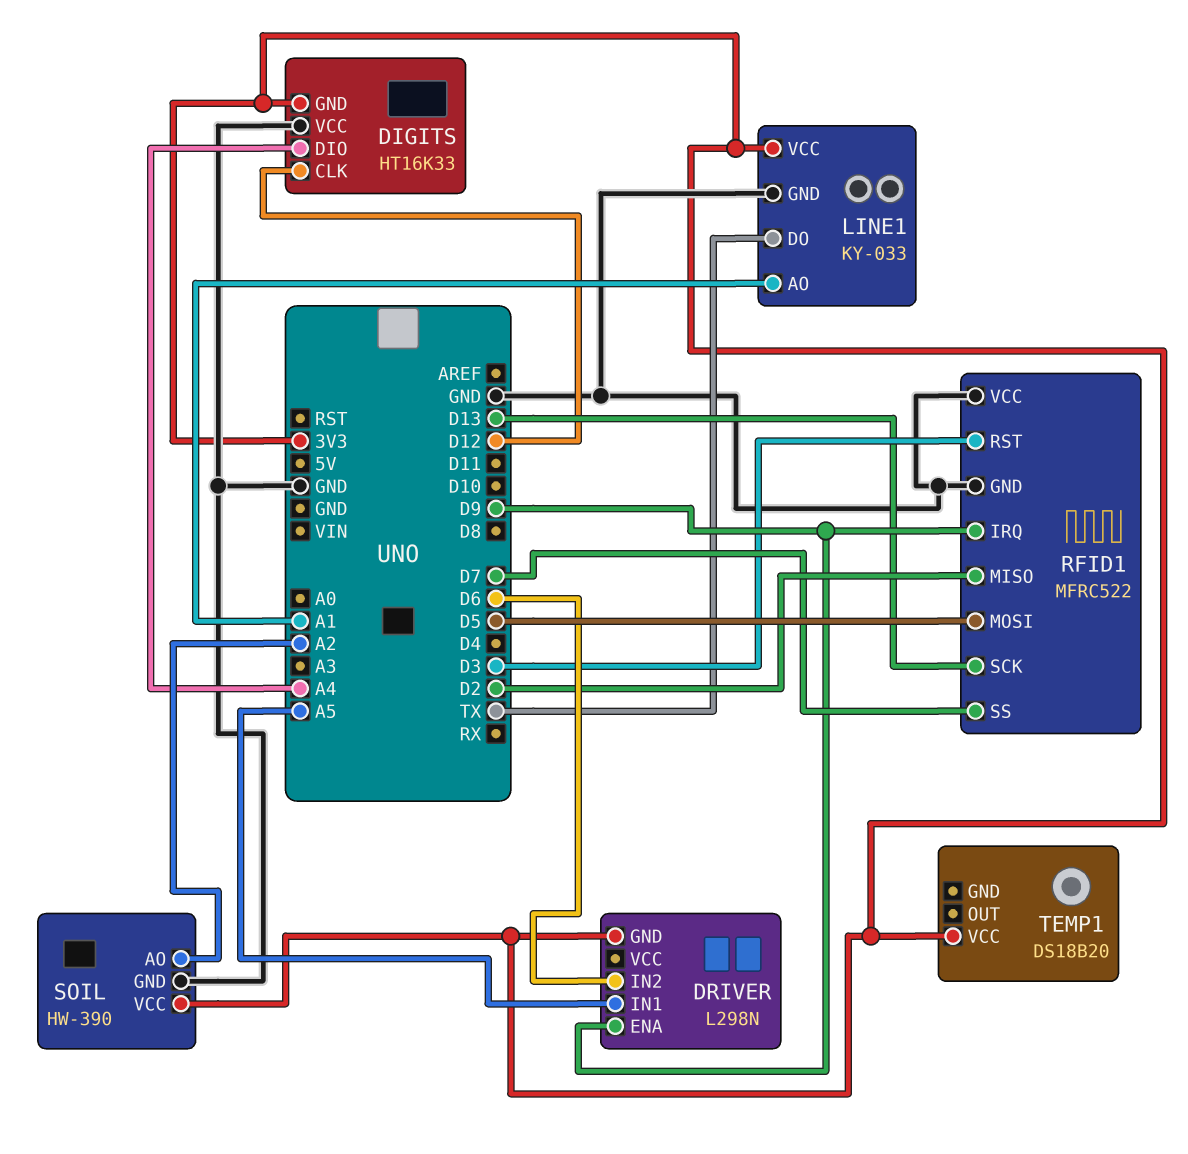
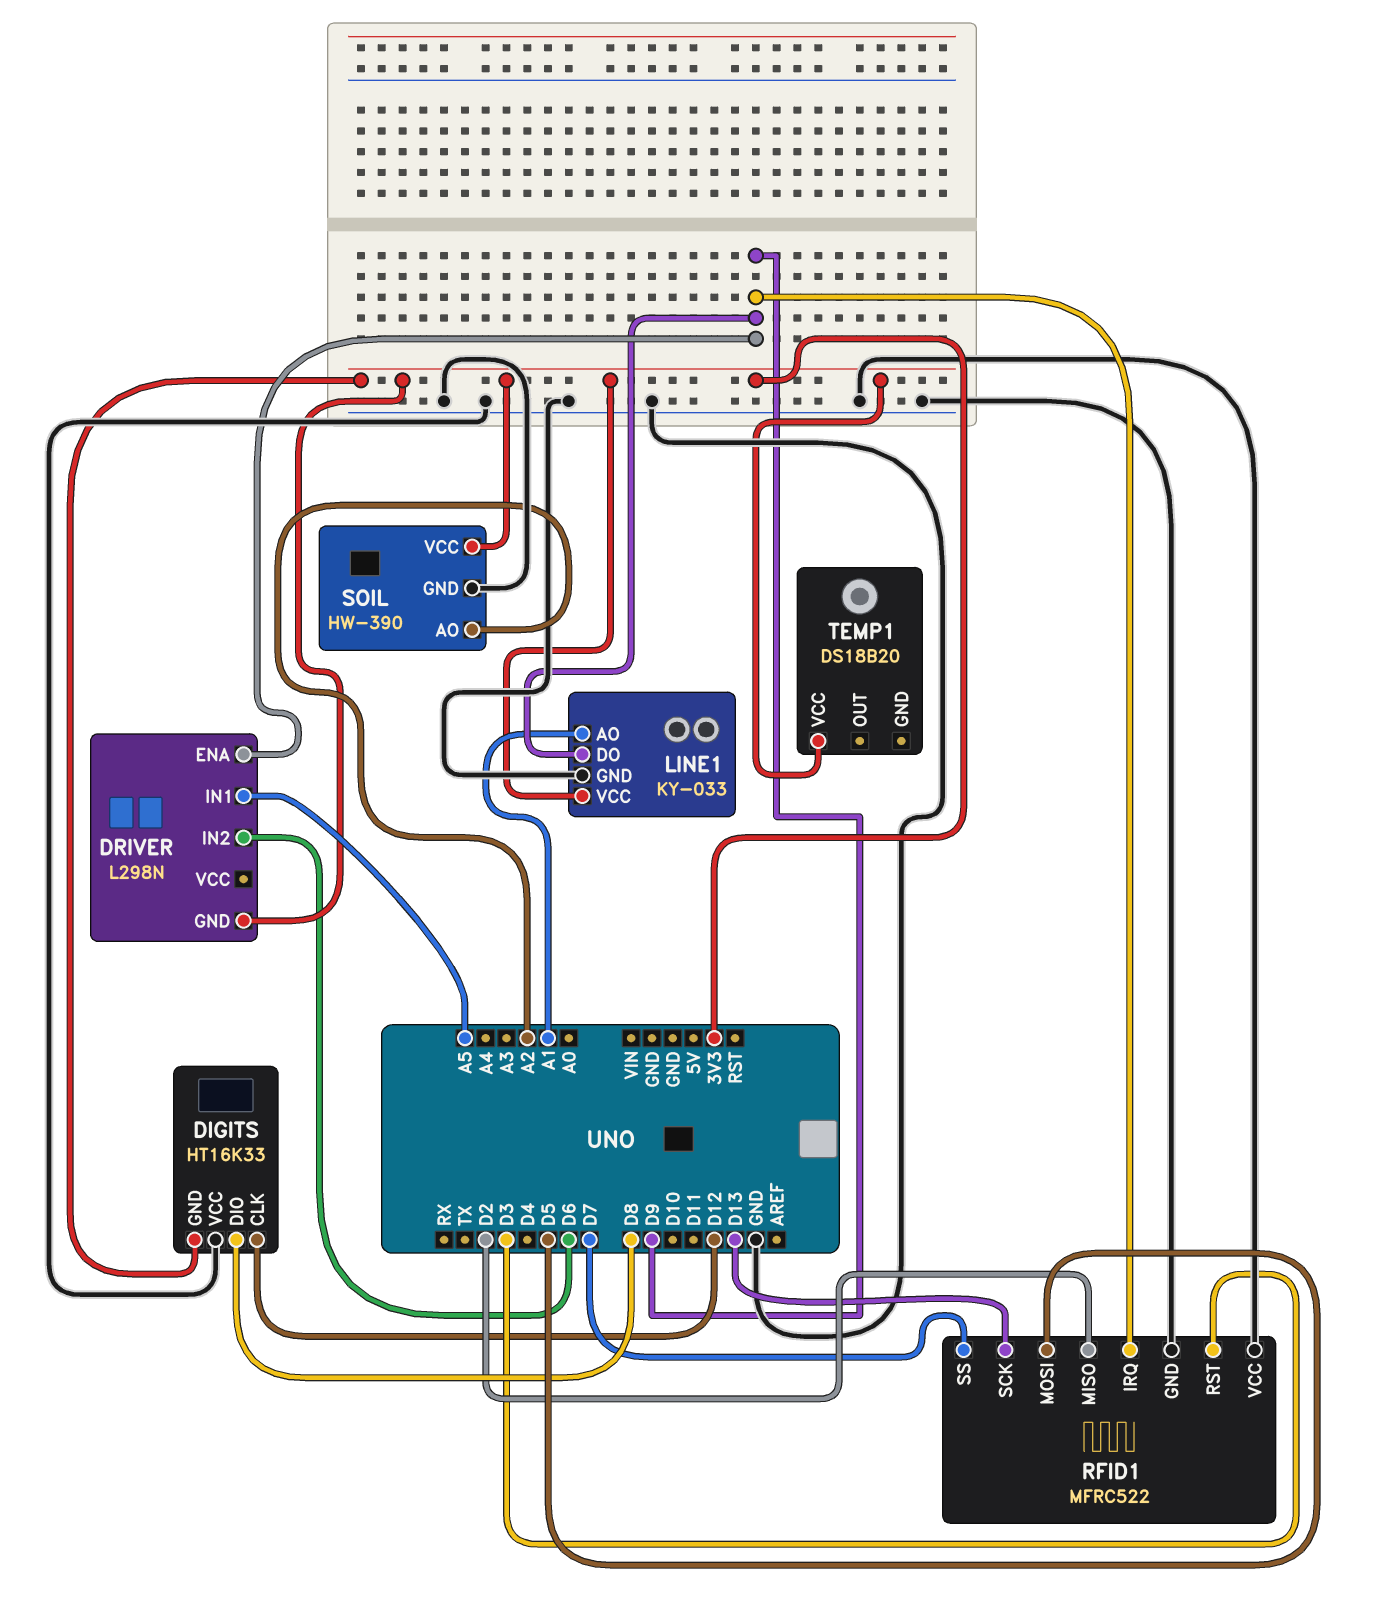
DIGITS pin DIO: A4 -> D8
LINE1 pin DO: TX -> D9

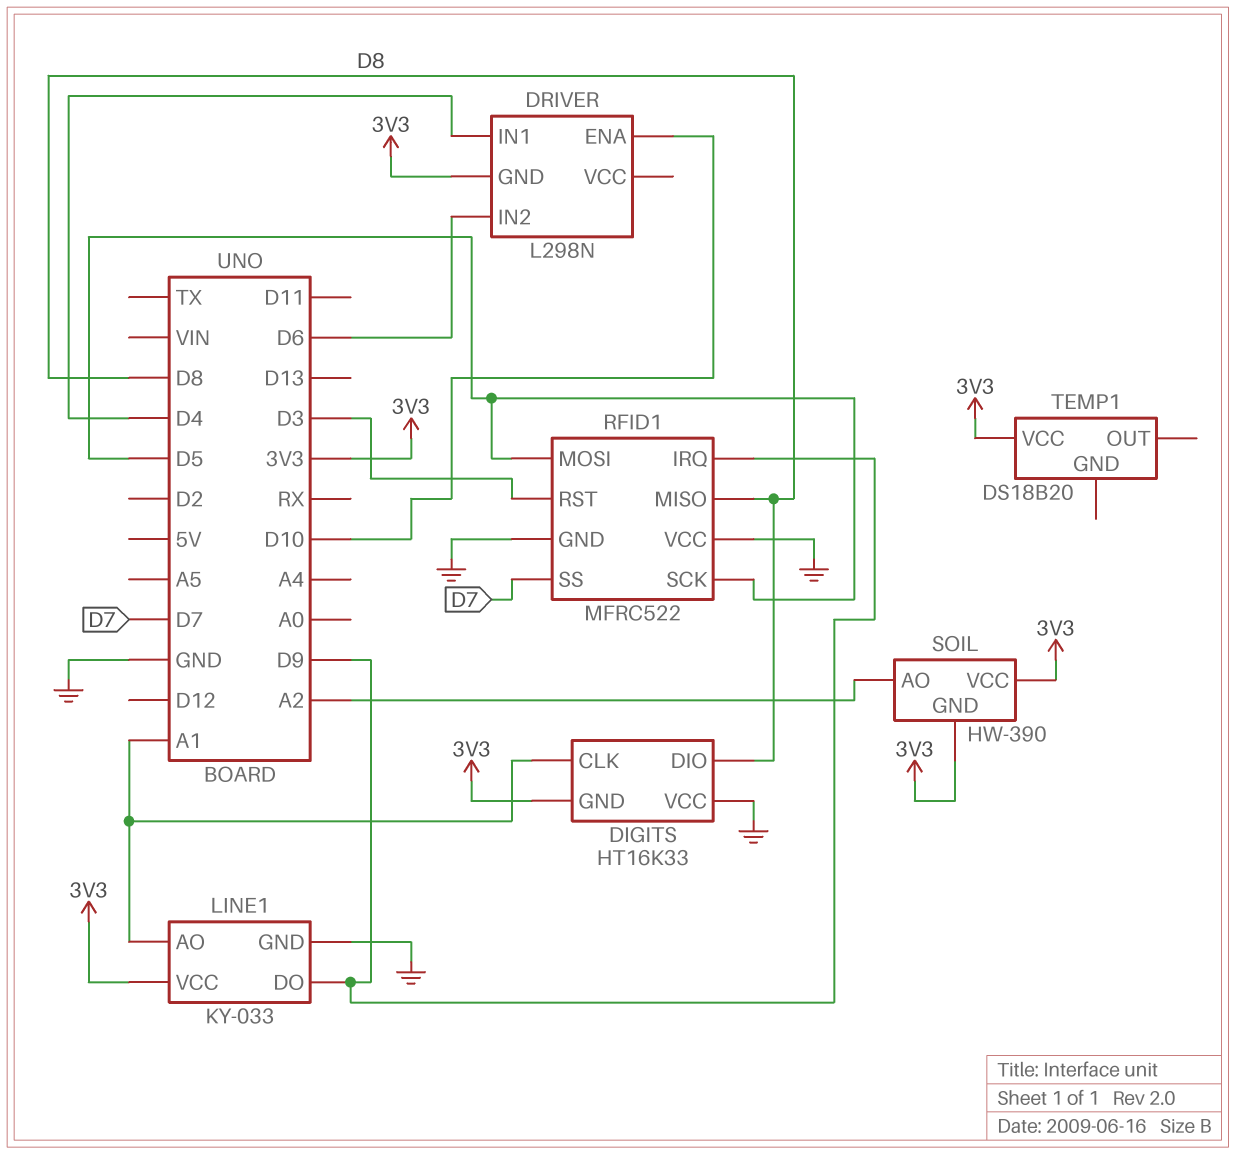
DIGITS pin CLK: D12 -> A1
DRIVER pin ENA: D9 -> D10
DRIVER pin IN1: A5 -> D4
RFID1 pin MISO: D2 -> D8
RFID1 pin SCK: D13 -> D5
SOIL pin GND: GND -> 3V3

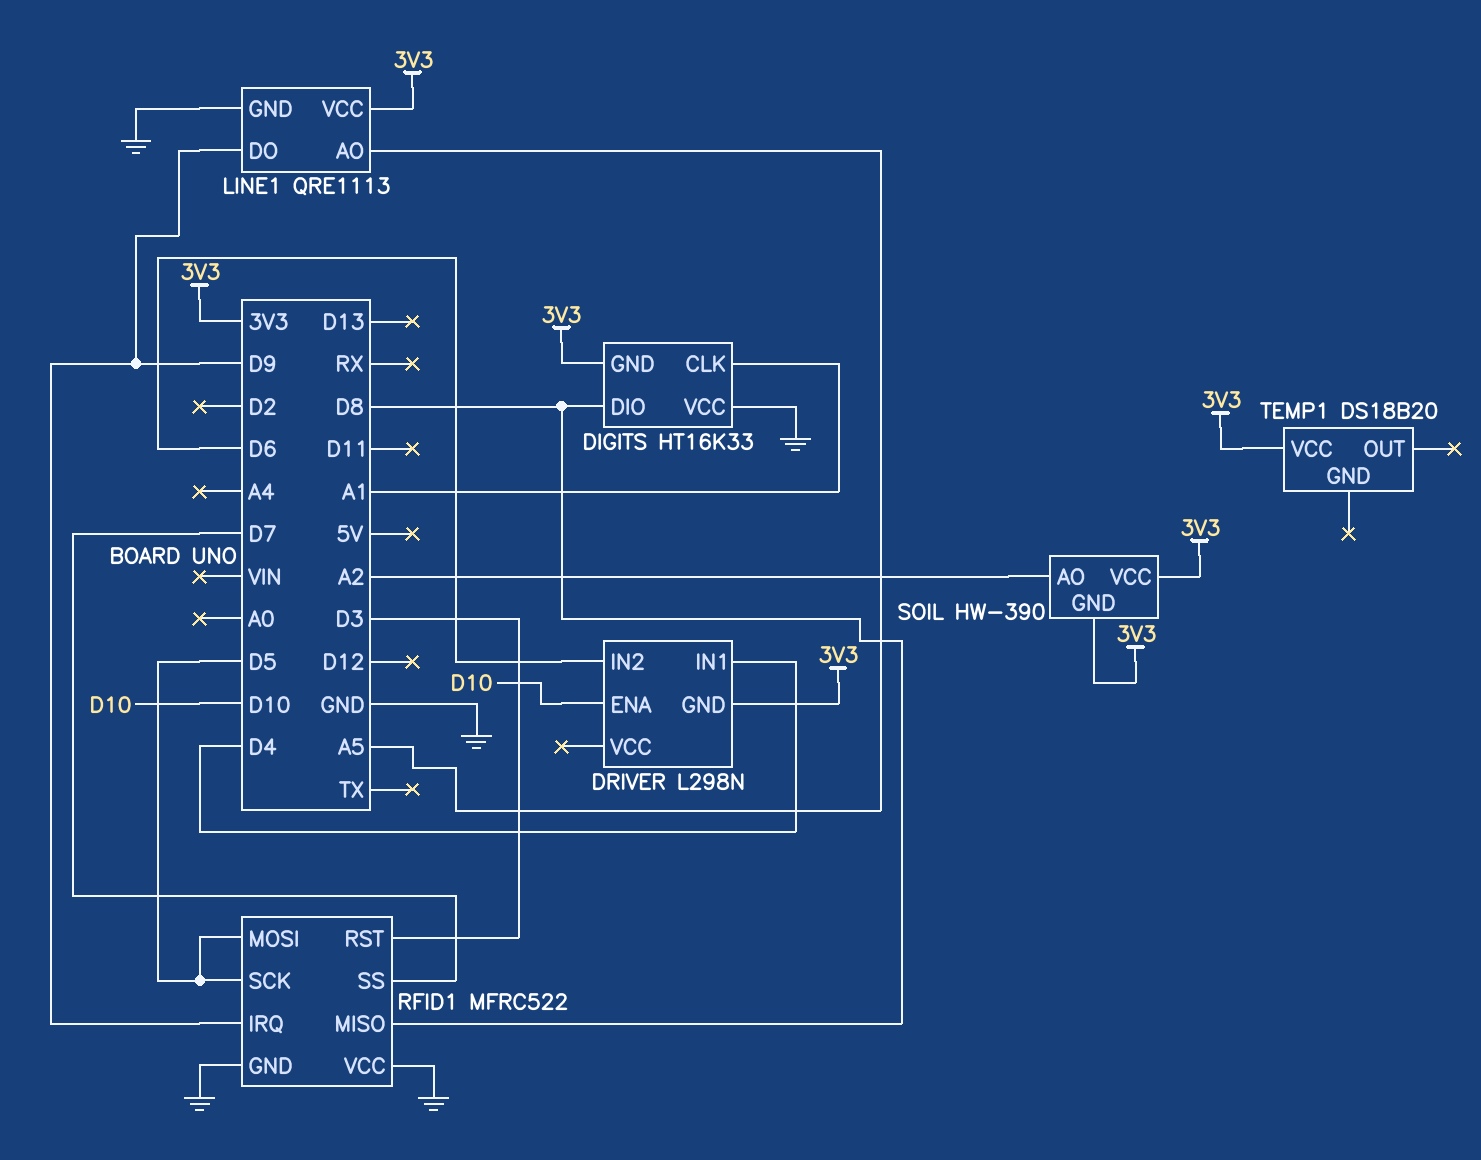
LINE1: KY-033 -> QRE1113
LINE1 pin AO: A1 -> A5

